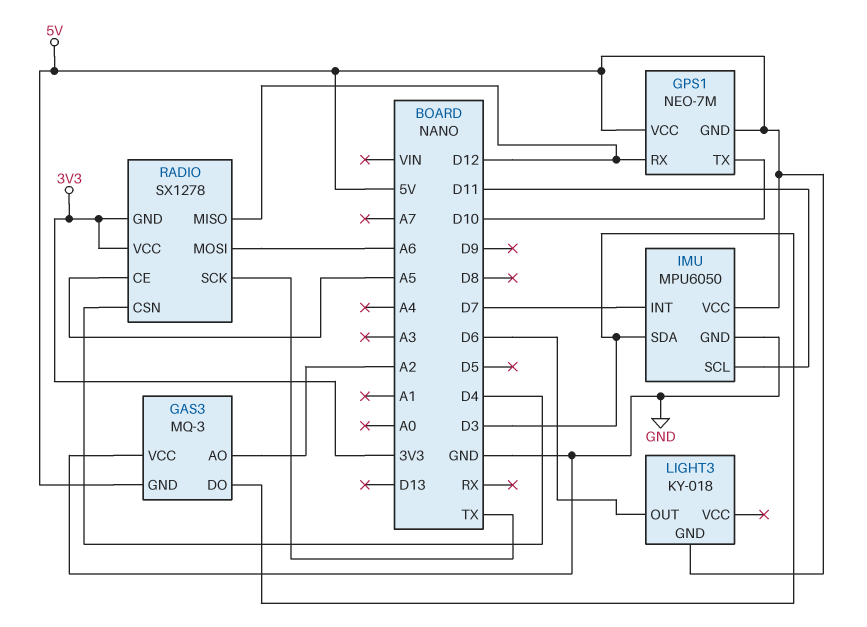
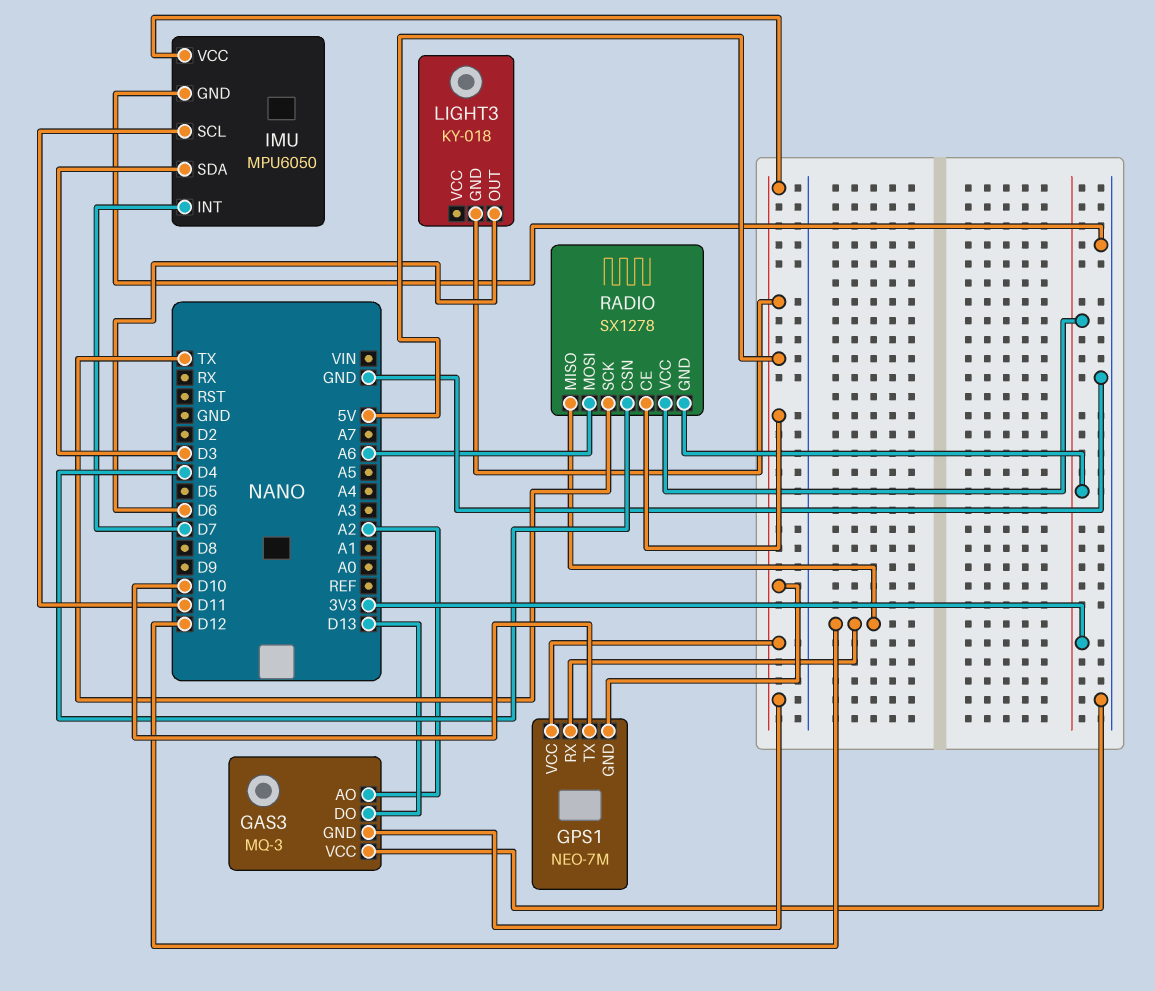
GAS3 pin DO: D3 -> D13
RADIO pin CE: A5 -> 5V

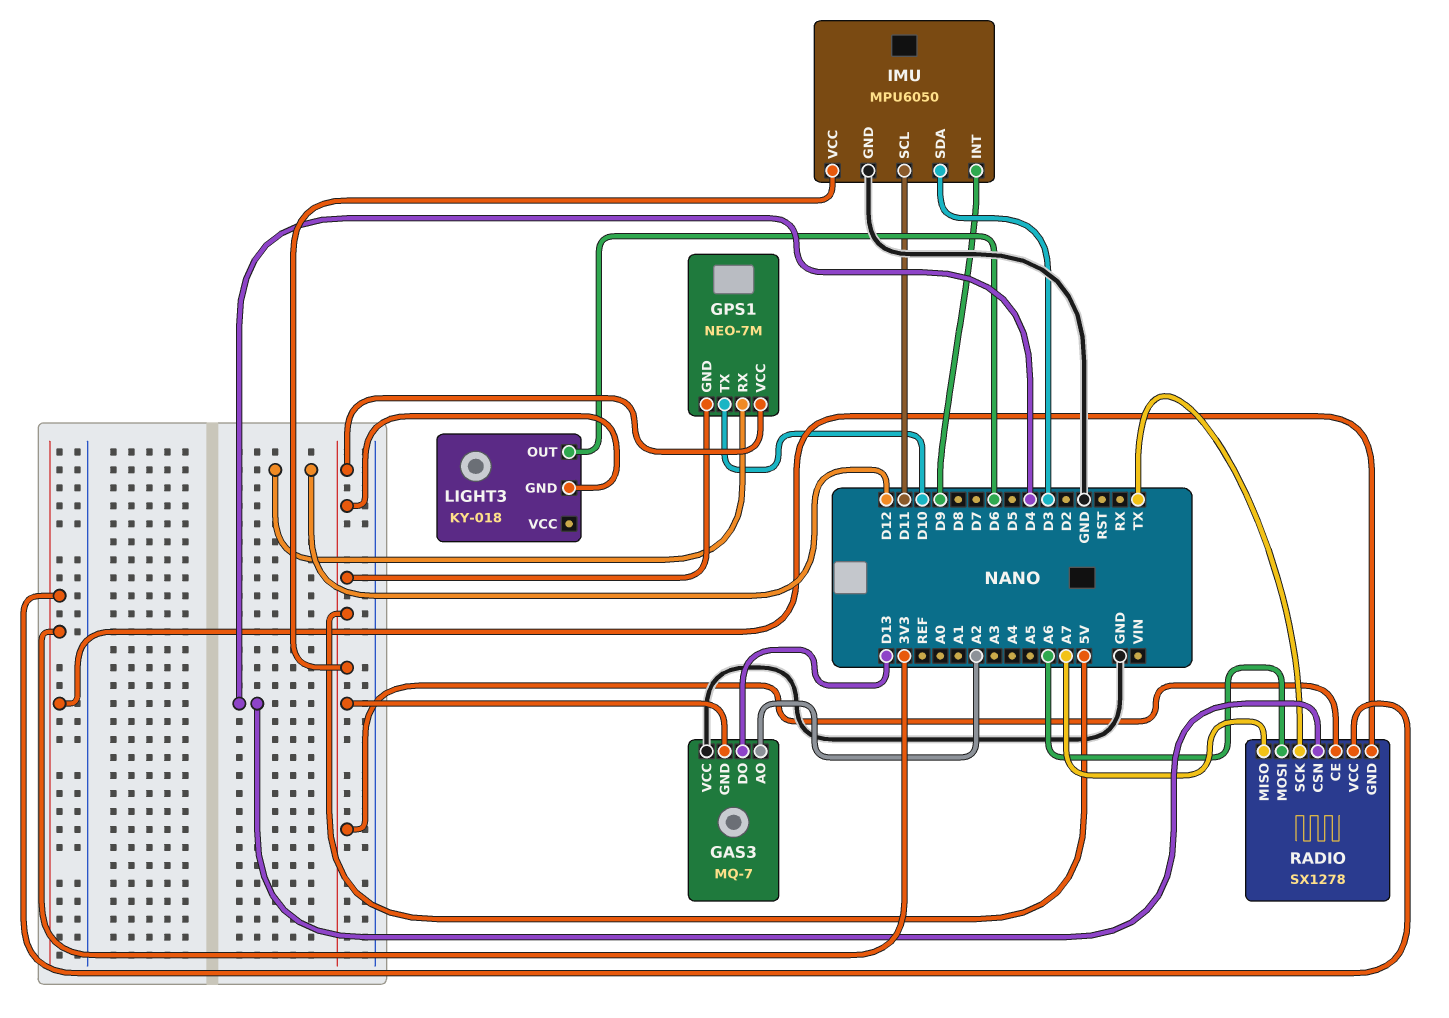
GAS3: MQ-3 -> MQ-7
IMU pin INT: D7 -> D9
RADIO pin MISO: D12 -> A7

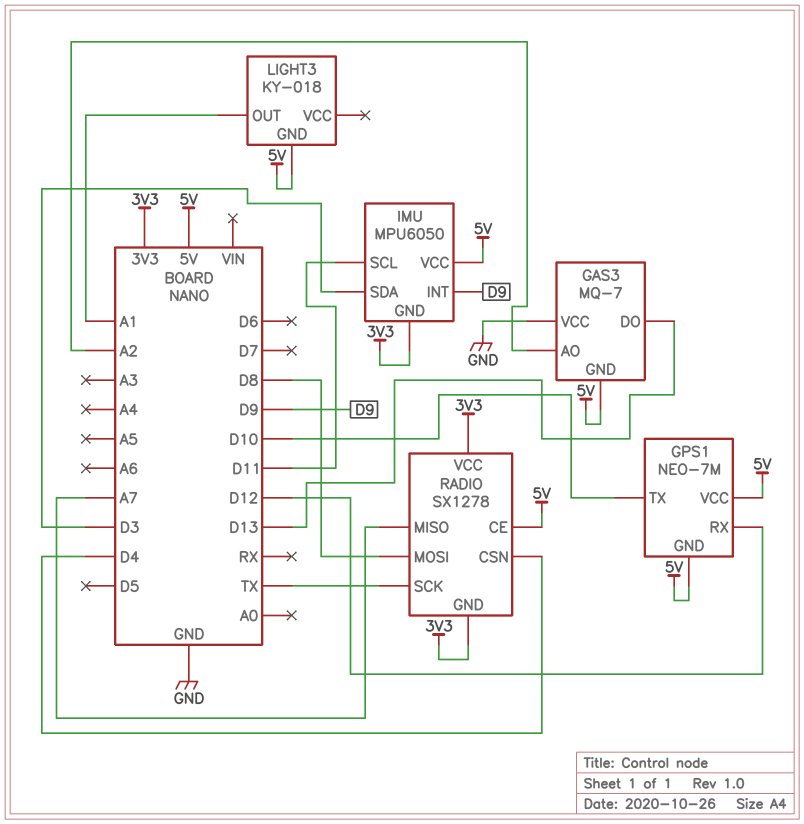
IMU pin GND: GND -> 3V3
LIGHT3 pin OUT: D6 -> A1
RADIO pin MOSI: A6 -> D8

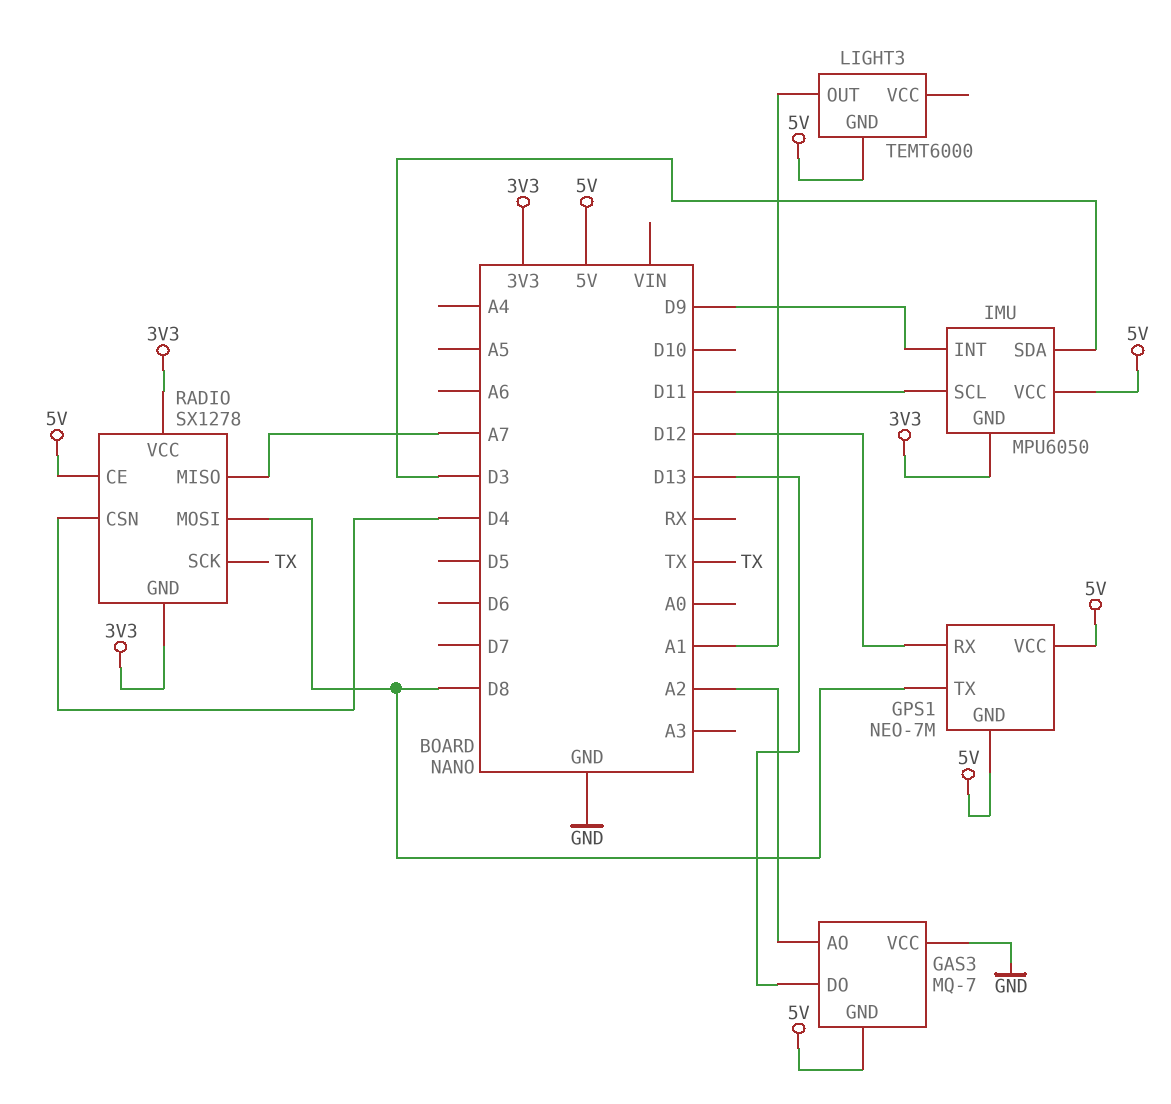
GPS1 pin TX: D10 -> D8
LIGHT3: KY-018 -> TEMT6000

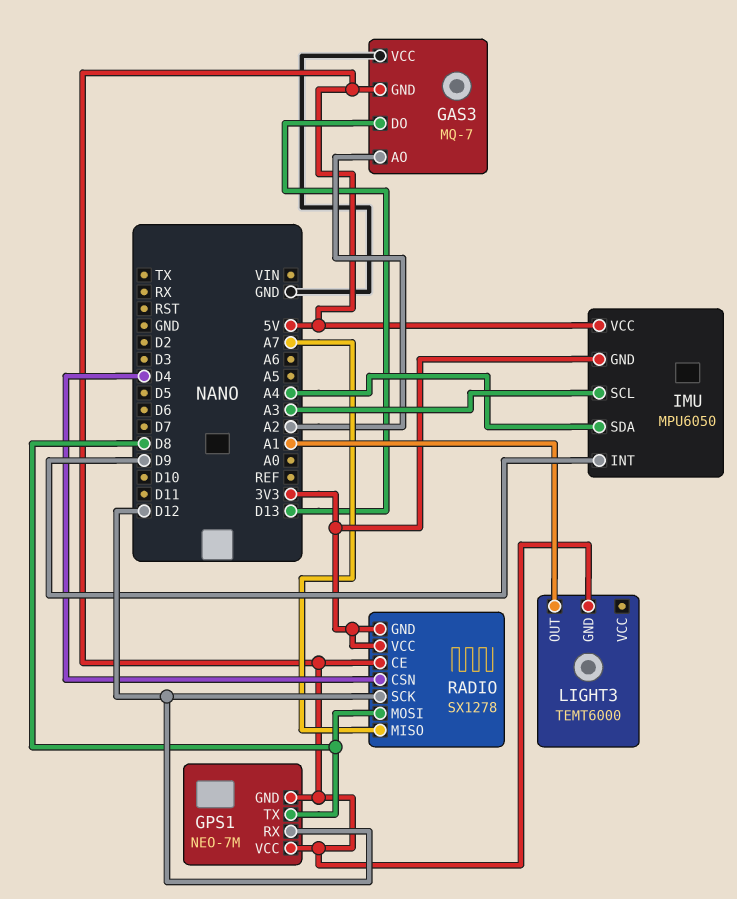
IMU pin SCL: D11 -> A3
IMU pin SDA: D3 -> A4
RADIO pin SCK: TX -> D12

